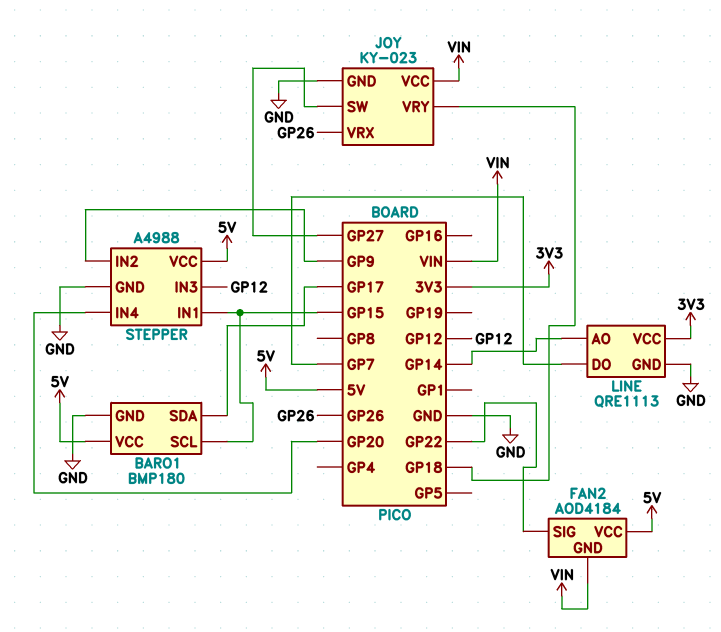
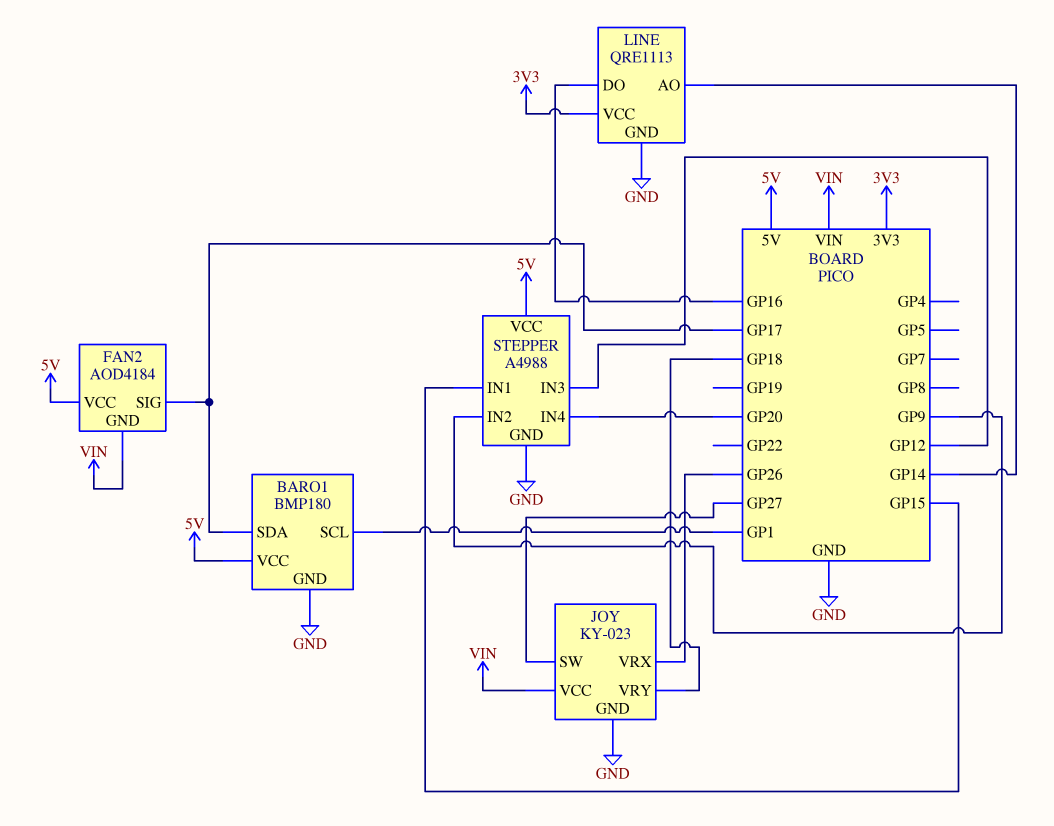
BARO1 pin SCL: GP15 -> GP1
FAN2 pin SIG: GP22 -> GP17
LINE pin DO: GP7 -> GP16

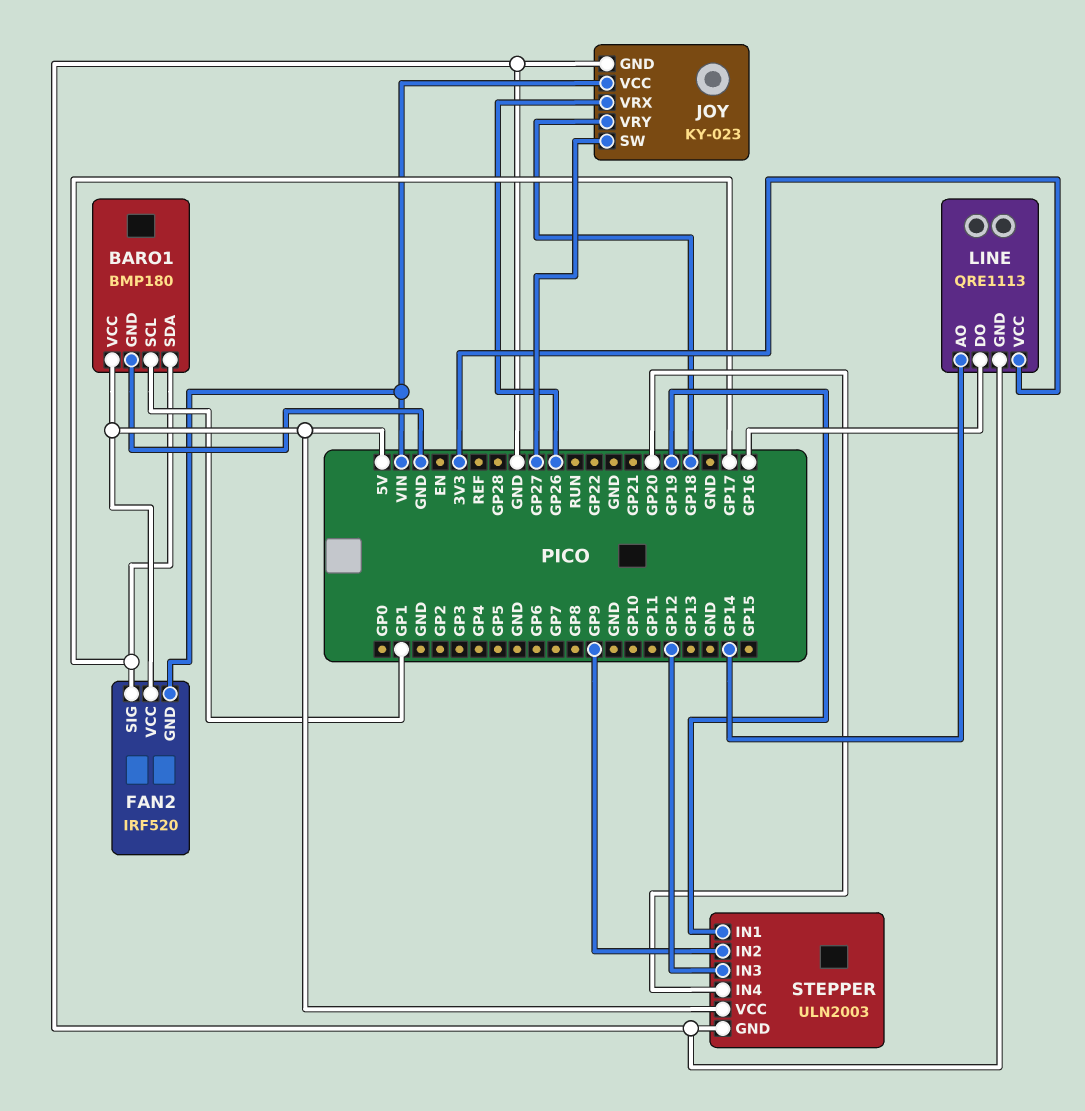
FAN2: AOD4184 -> IRF520
STEPPER: A4988 -> ULN2003
STEPPER pin IN1: GP15 -> GP19

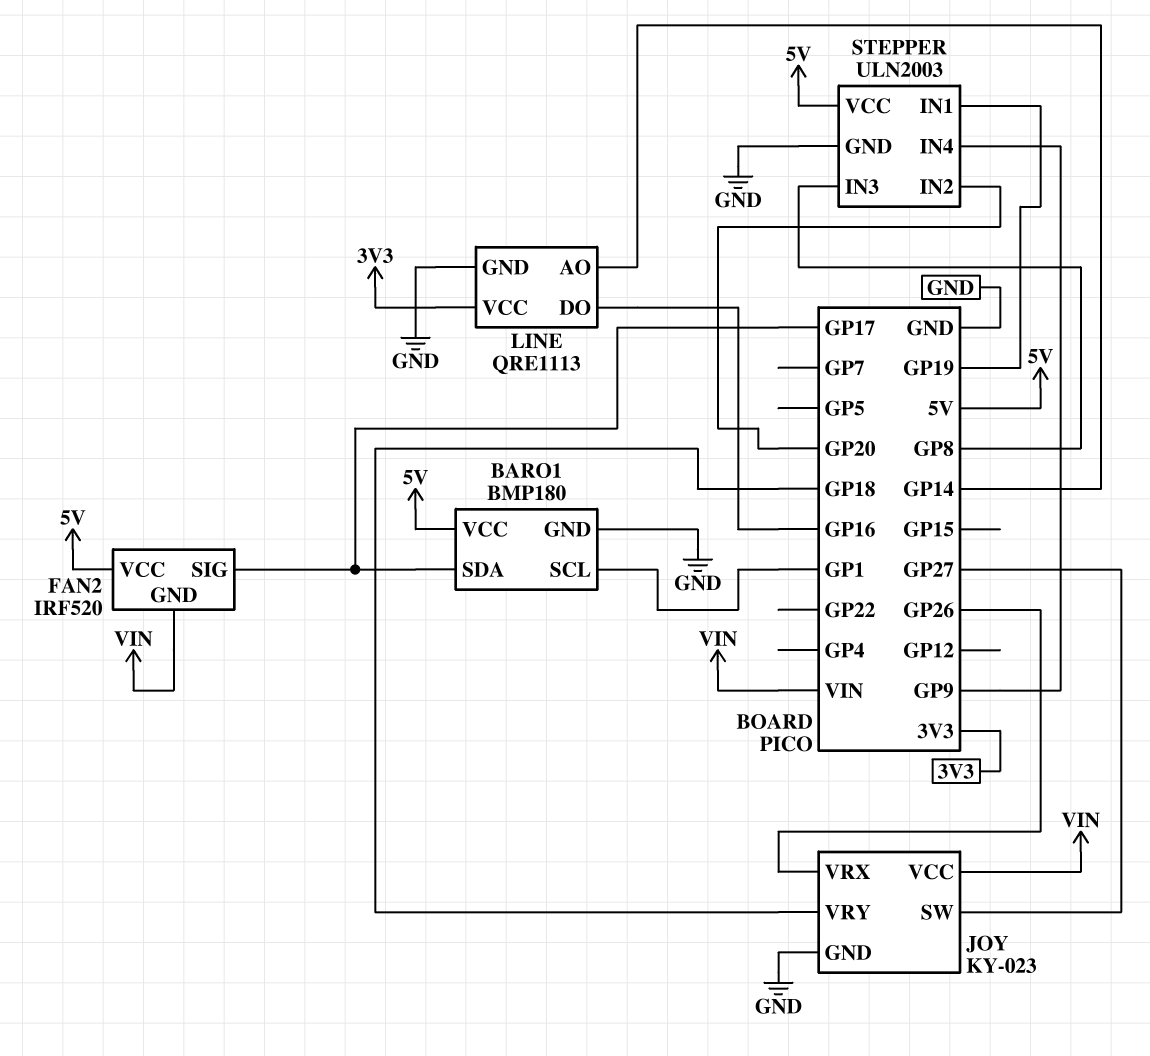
STEPPER pin IN2: GP9 -> GP20
STEPPER pin IN3: GP12 -> GP8
STEPPER pin IN4: GP20 -> GP9

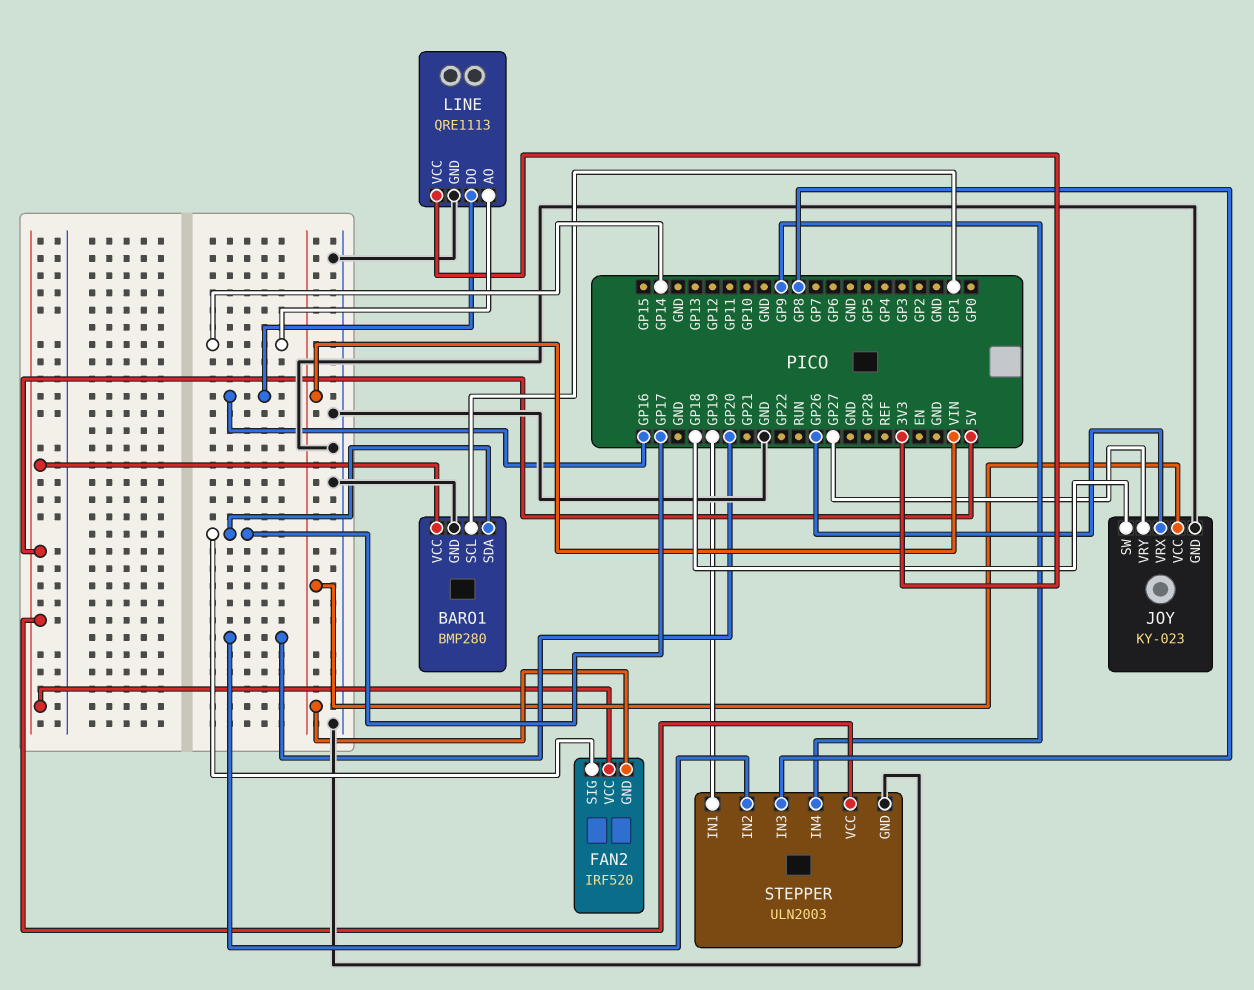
BARO1: BMP180 -> BMP280
JOY pin SW: GP27 -> GP18
JOY pin VRY: GP18 -> GP27

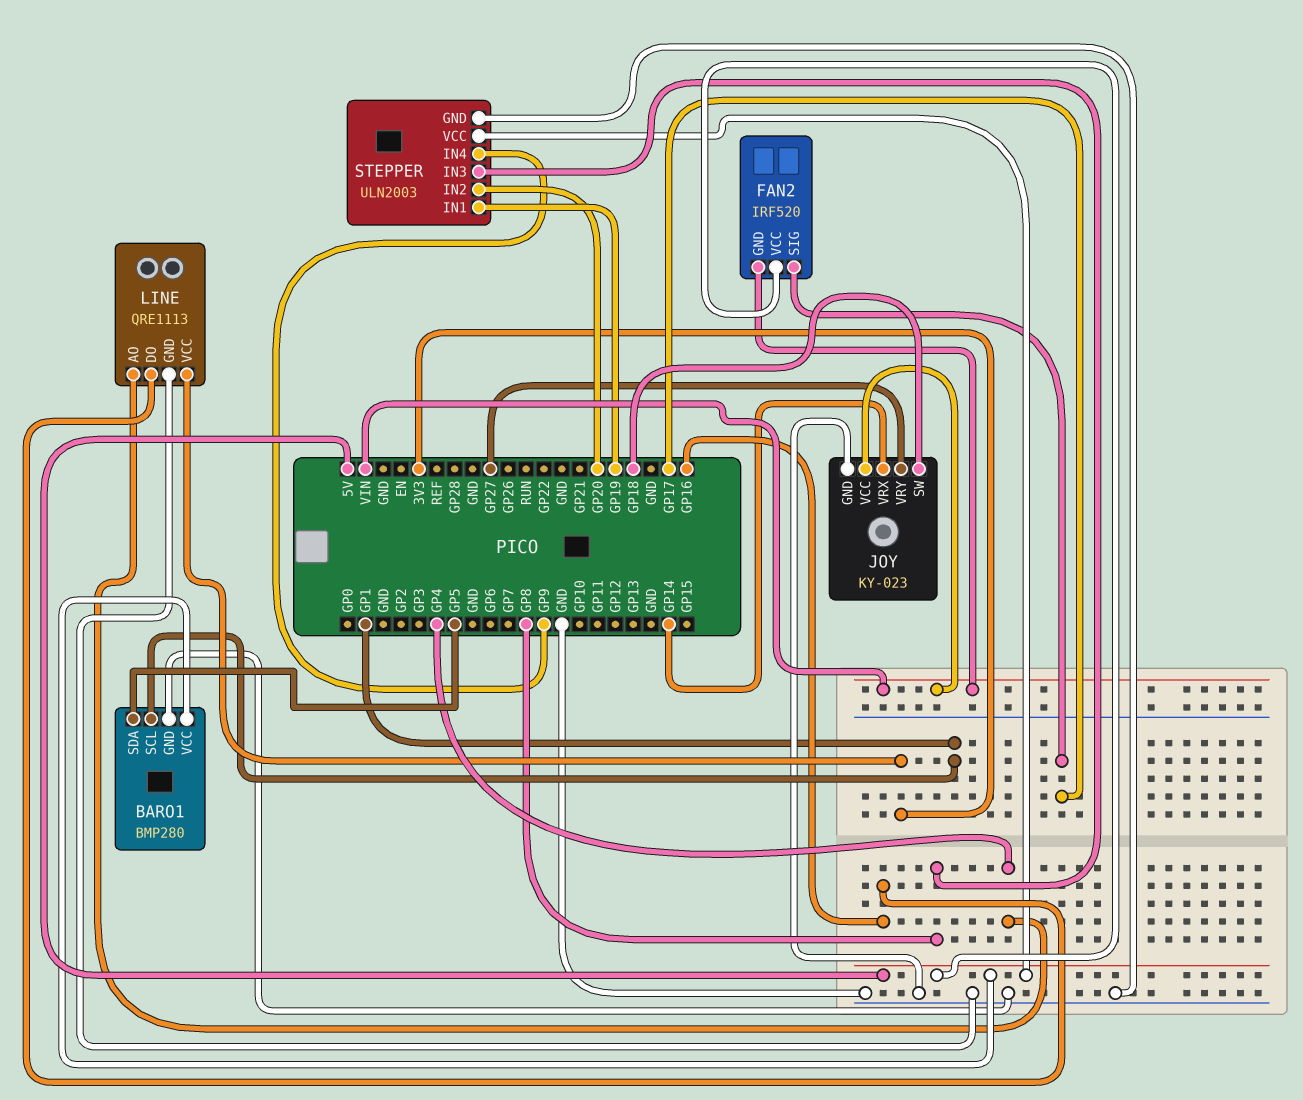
BARO1 pin SDA: GP17 -> GP5
JOY pin VRX: GP26 -> GP14
LINE pin AO: GP14 -> GP4

